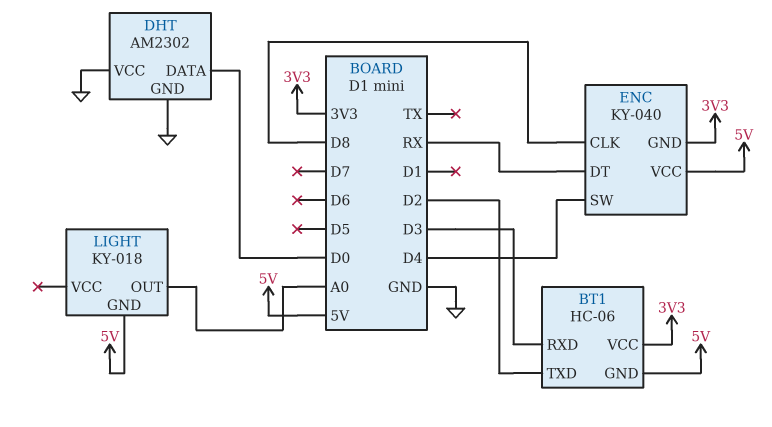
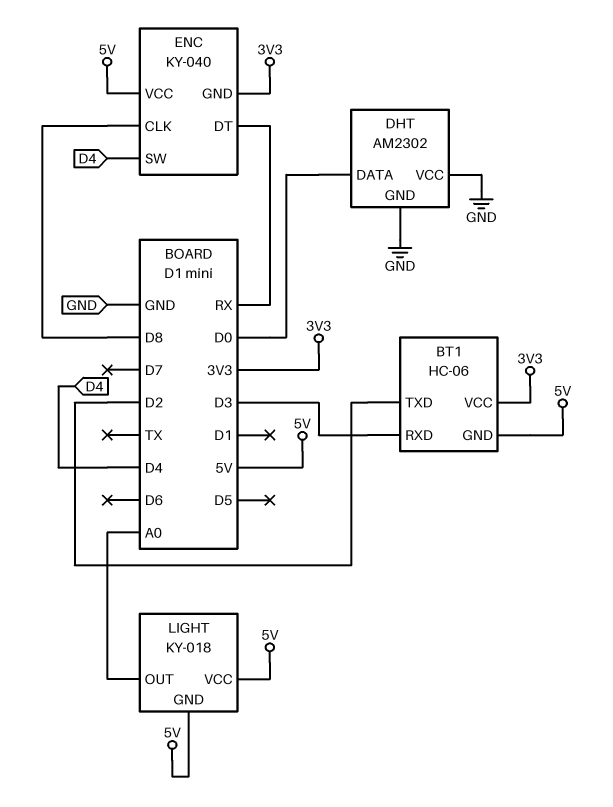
LIGHT pin VCC: none -> 5V

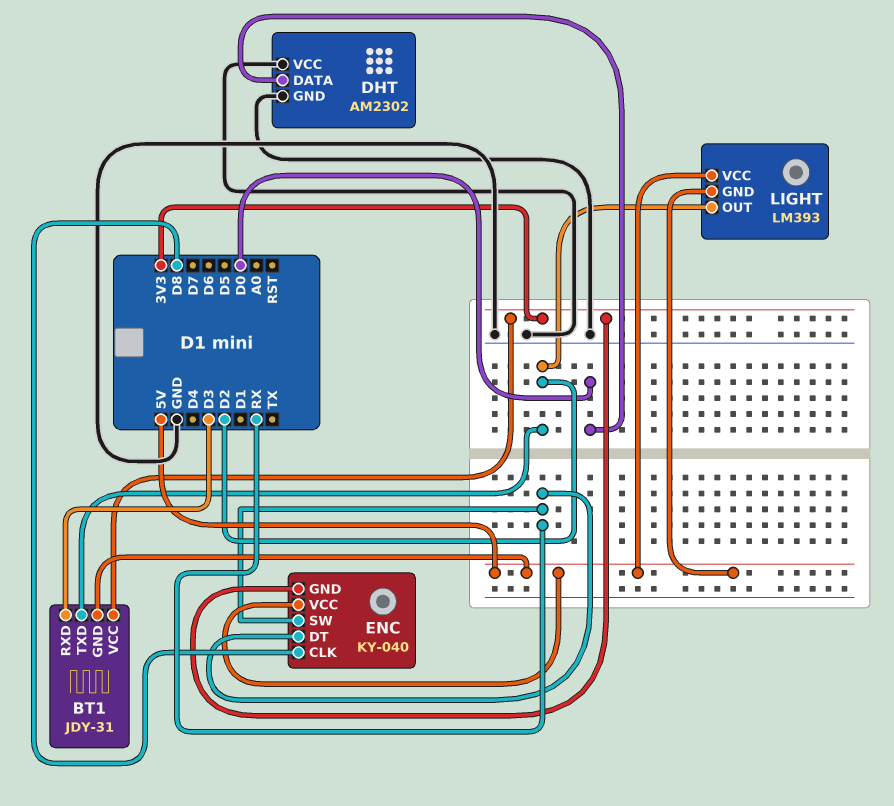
BT1: HC-06 -> JDY-31
ENC pin SW: D4 -> RX
LIGHT: KY-018 -> LM393
LIGHT pin OUT: A0 -> D2

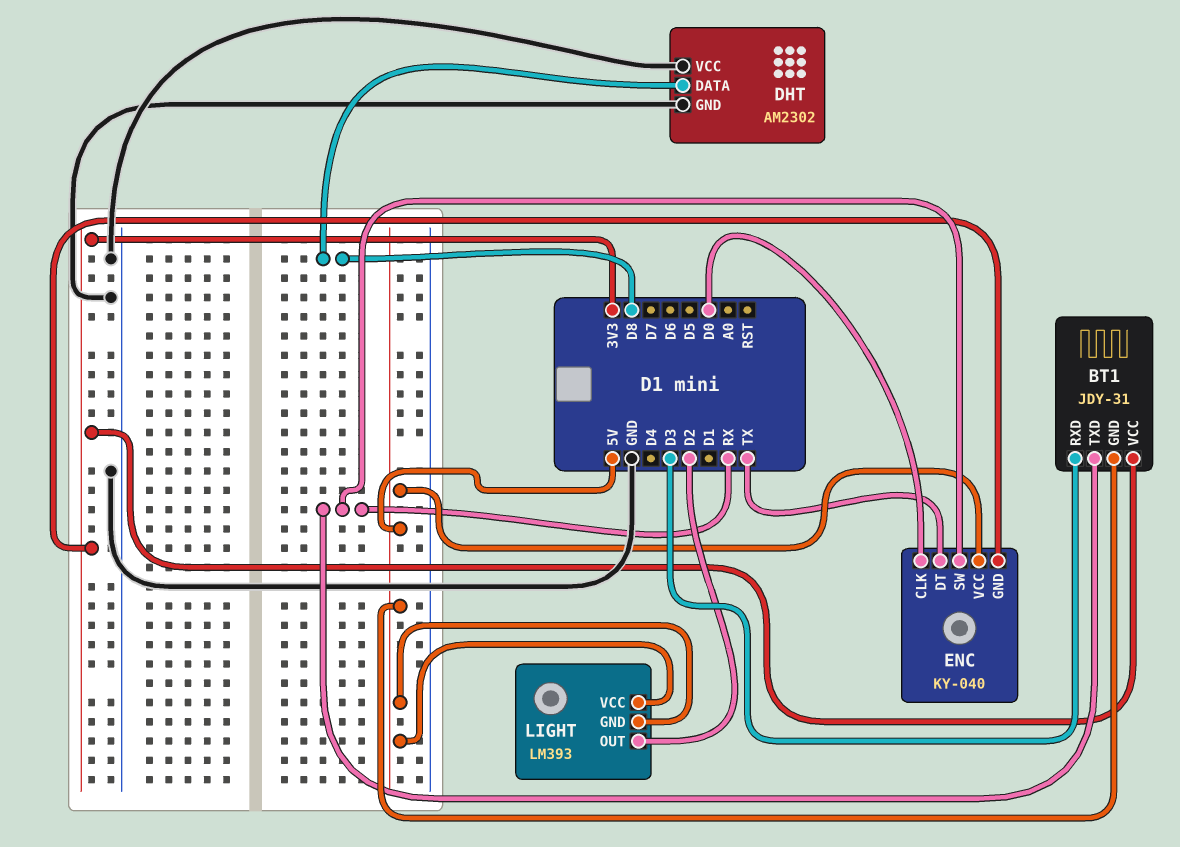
BT1 pin TXD: D2 -> RX
DHT pin DATA: D0 -> D8
ENC pin CLK: D8 -> D0
ENC pin DT: RX -> TX

